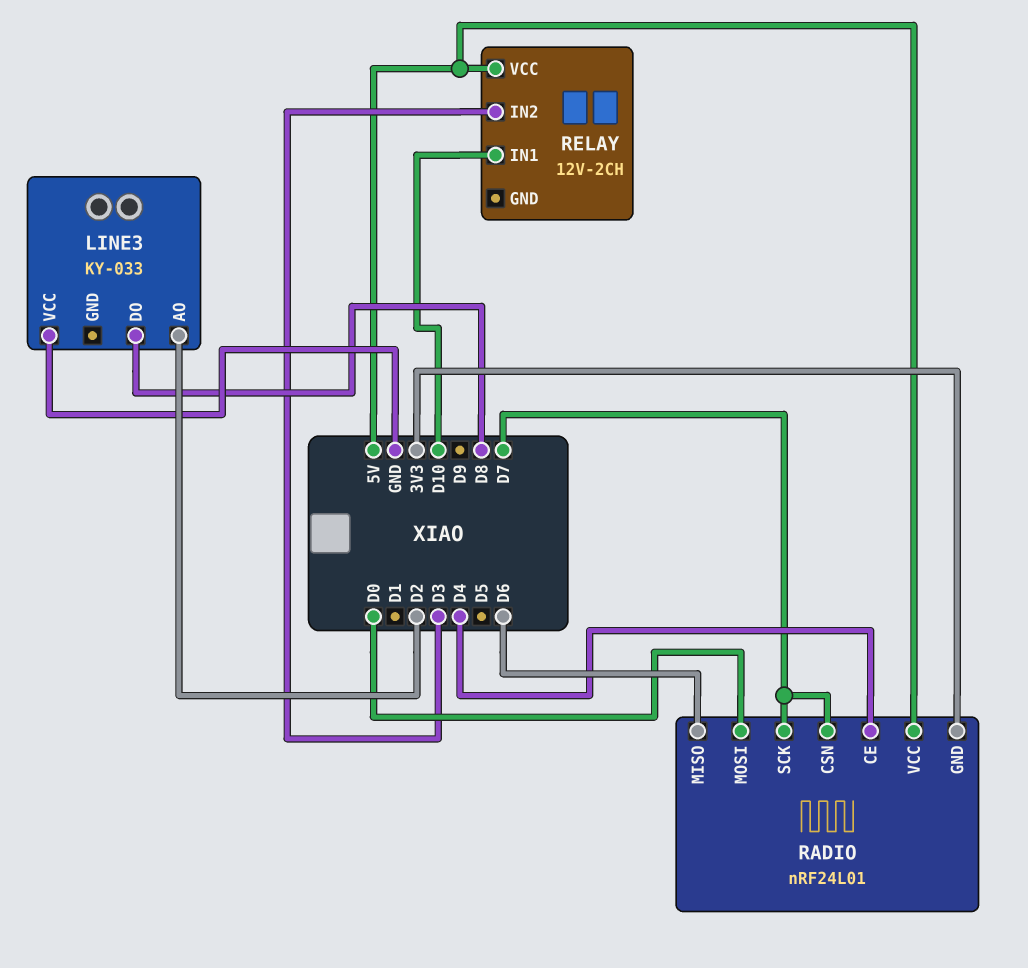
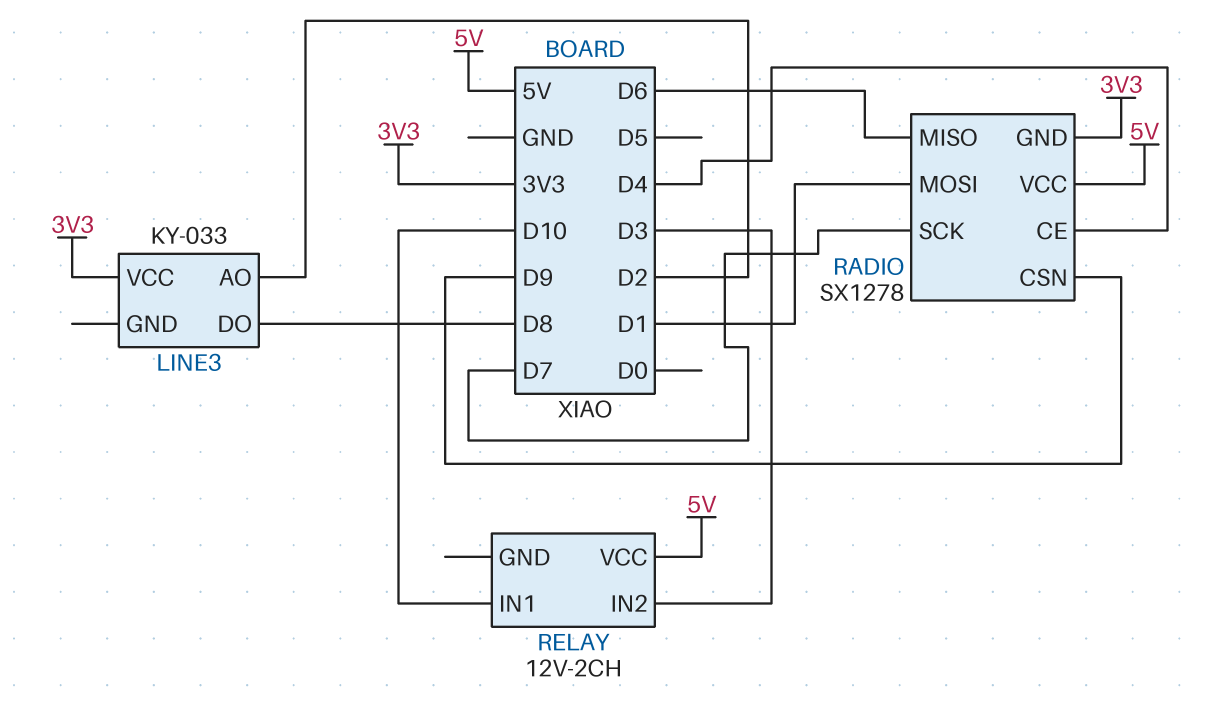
LINE3 pin VCC: GND -> 3V3
RADIO: nRF24L01 -> SX1278
RADIO pin CSN: D7 -> D9
RADIO pin MOSI: D0 -> D1

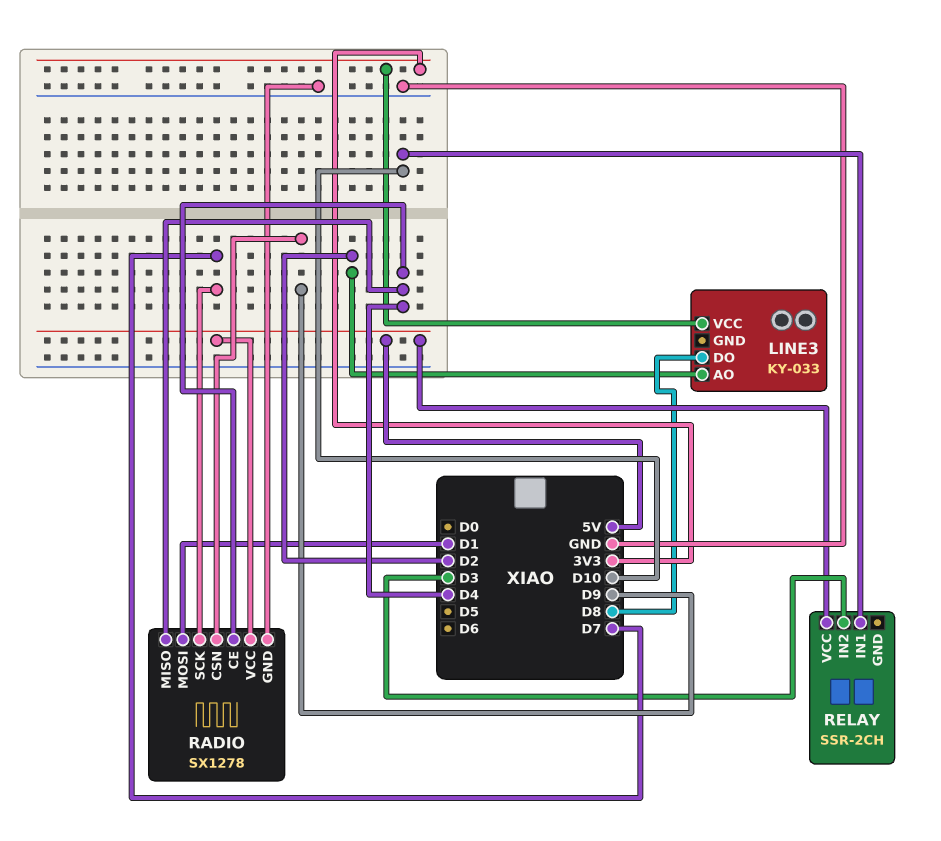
RADIO pin GND: 3V3 -> GND
RADIO pin MISO: D6 -> D4
RELAY: 12V-2CH -> SSR-2CH

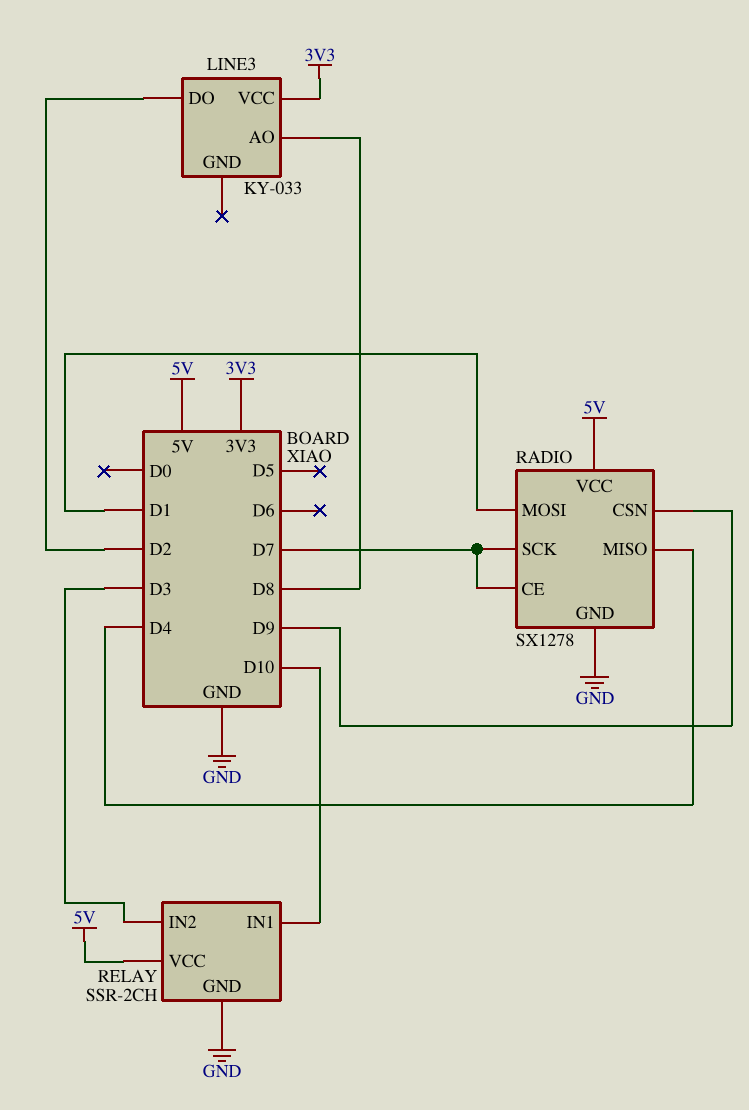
LINE3 pin AO: D2 -> D8
LINE3 pin DO: D8 -> D2
RADIO pin CE: D4 -> D7
RELAY pin GND: none -> GND

